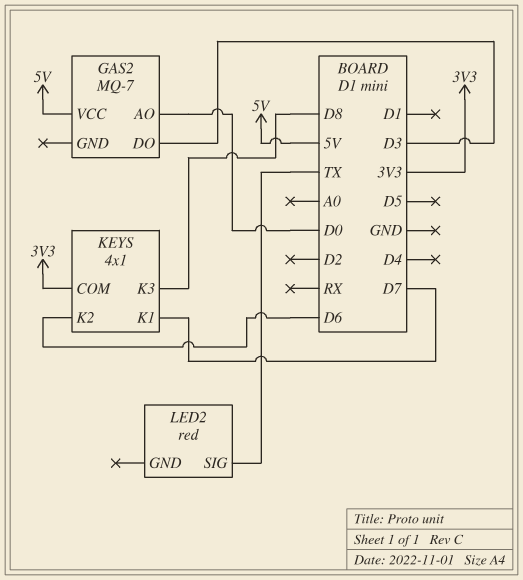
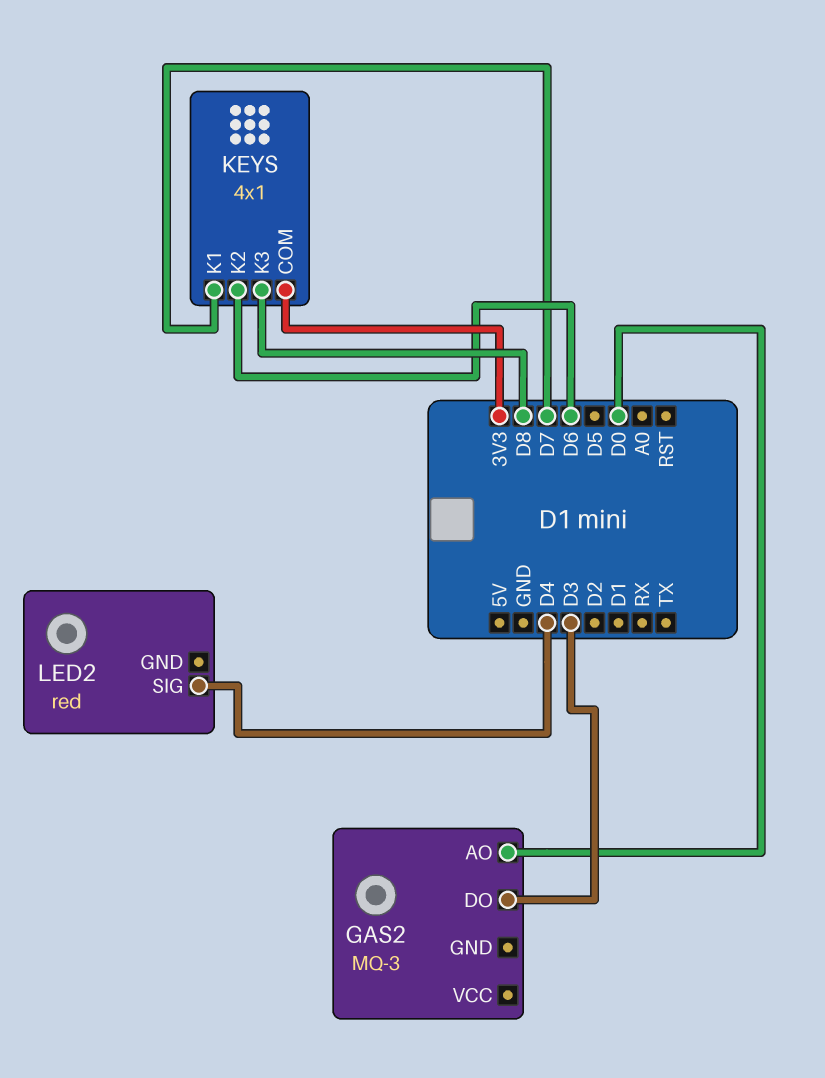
GAS2: MQ-7 -> MQ-3
GAS2 pin VCC: 5V -> none
LED2 pin SIG: TX -> D4

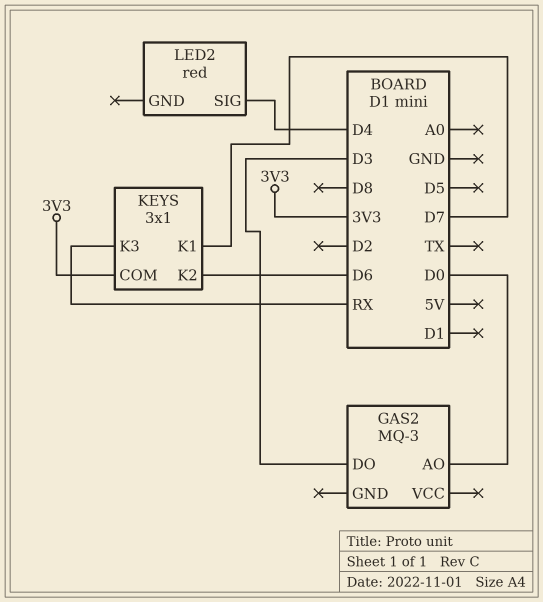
KEYS: 4x1 -> 3x1
KEYS pin K3: D8 -> RX

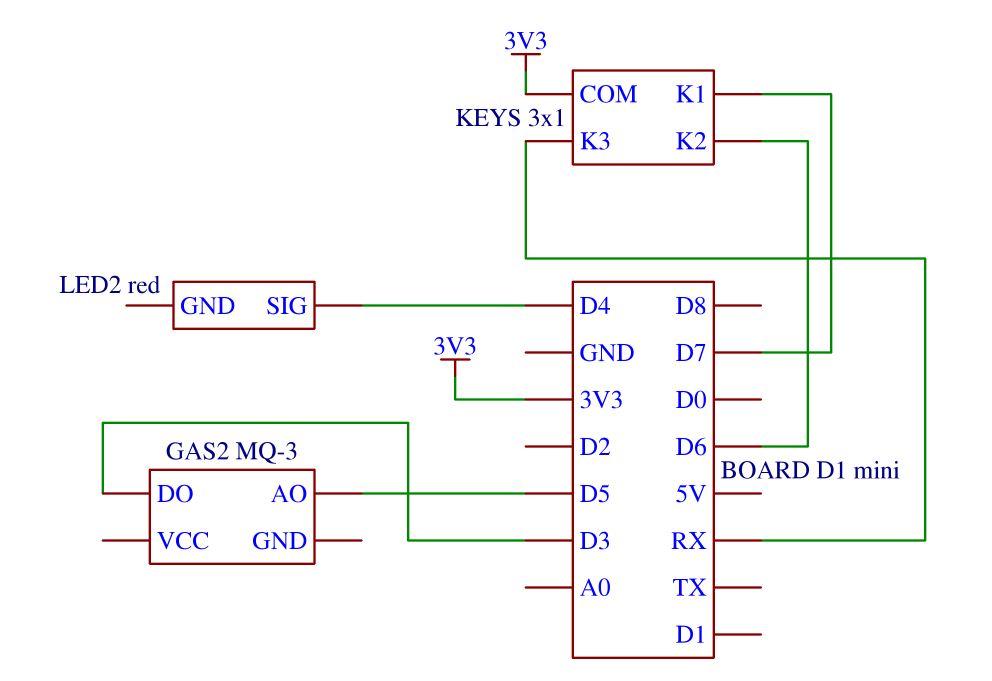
GAS2 pin AO: D0 -> D5

